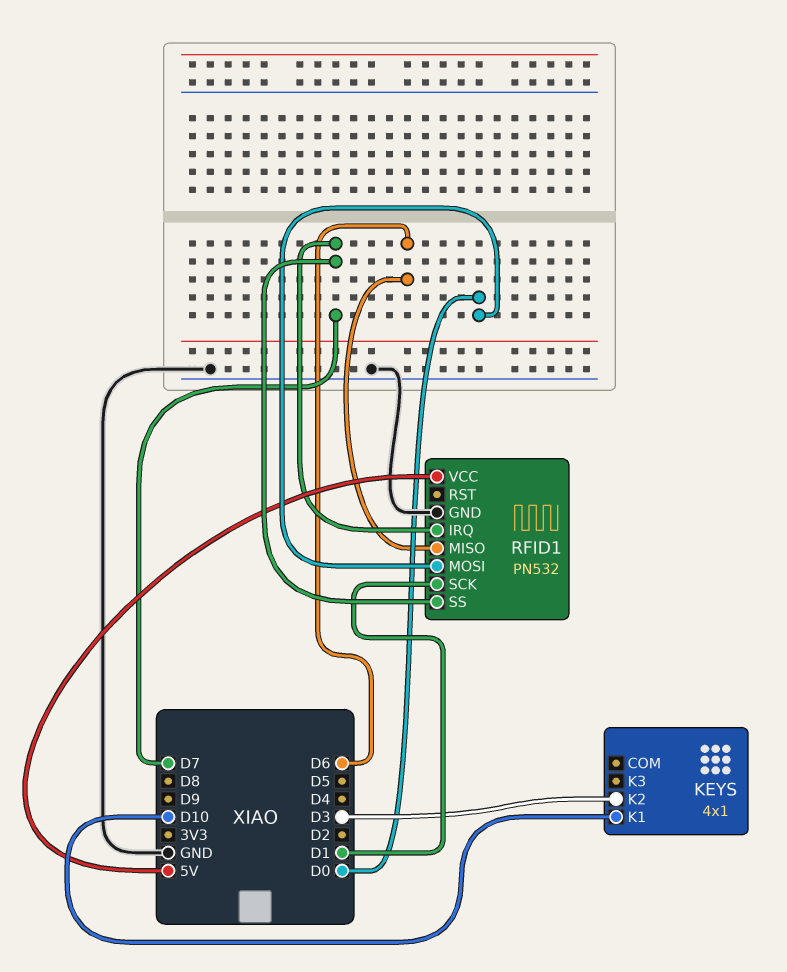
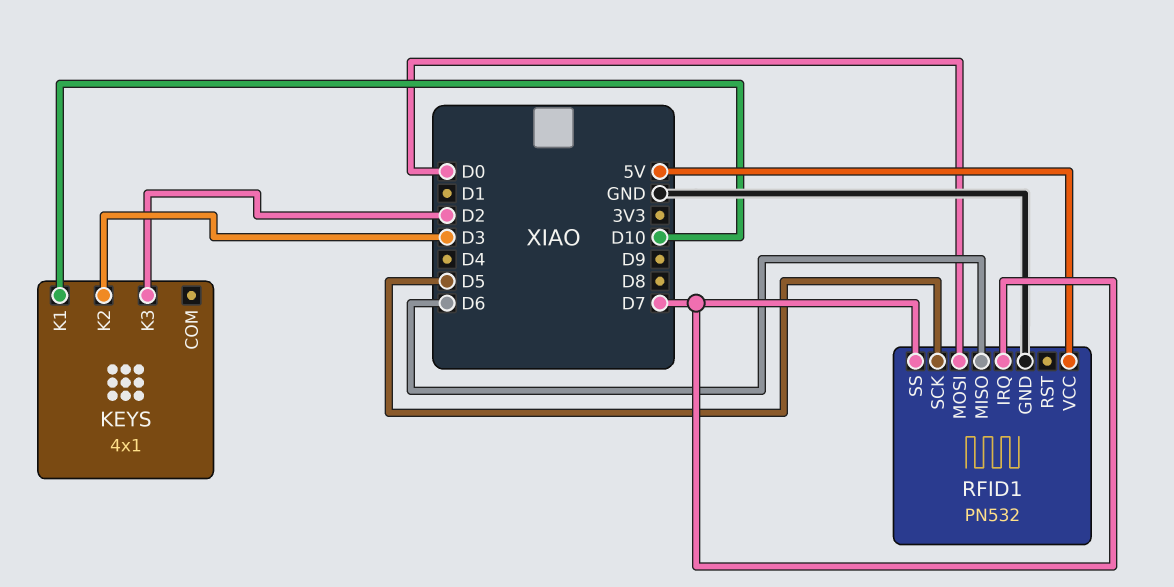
KEYS pin K3: none -> D2
RFID1 pin SCK: D1 -> D5

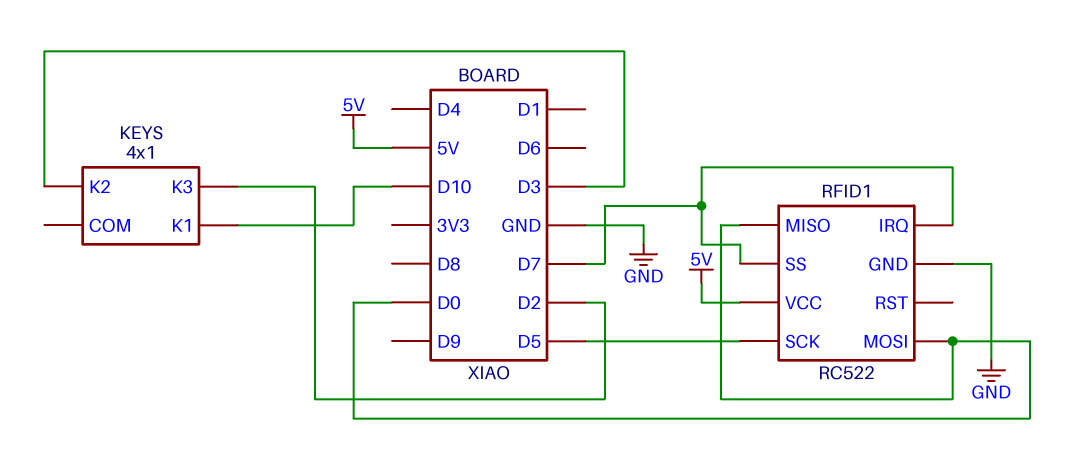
RFID1: PN532 -> RC522
RFID1 pin MISO: D6 -> D0

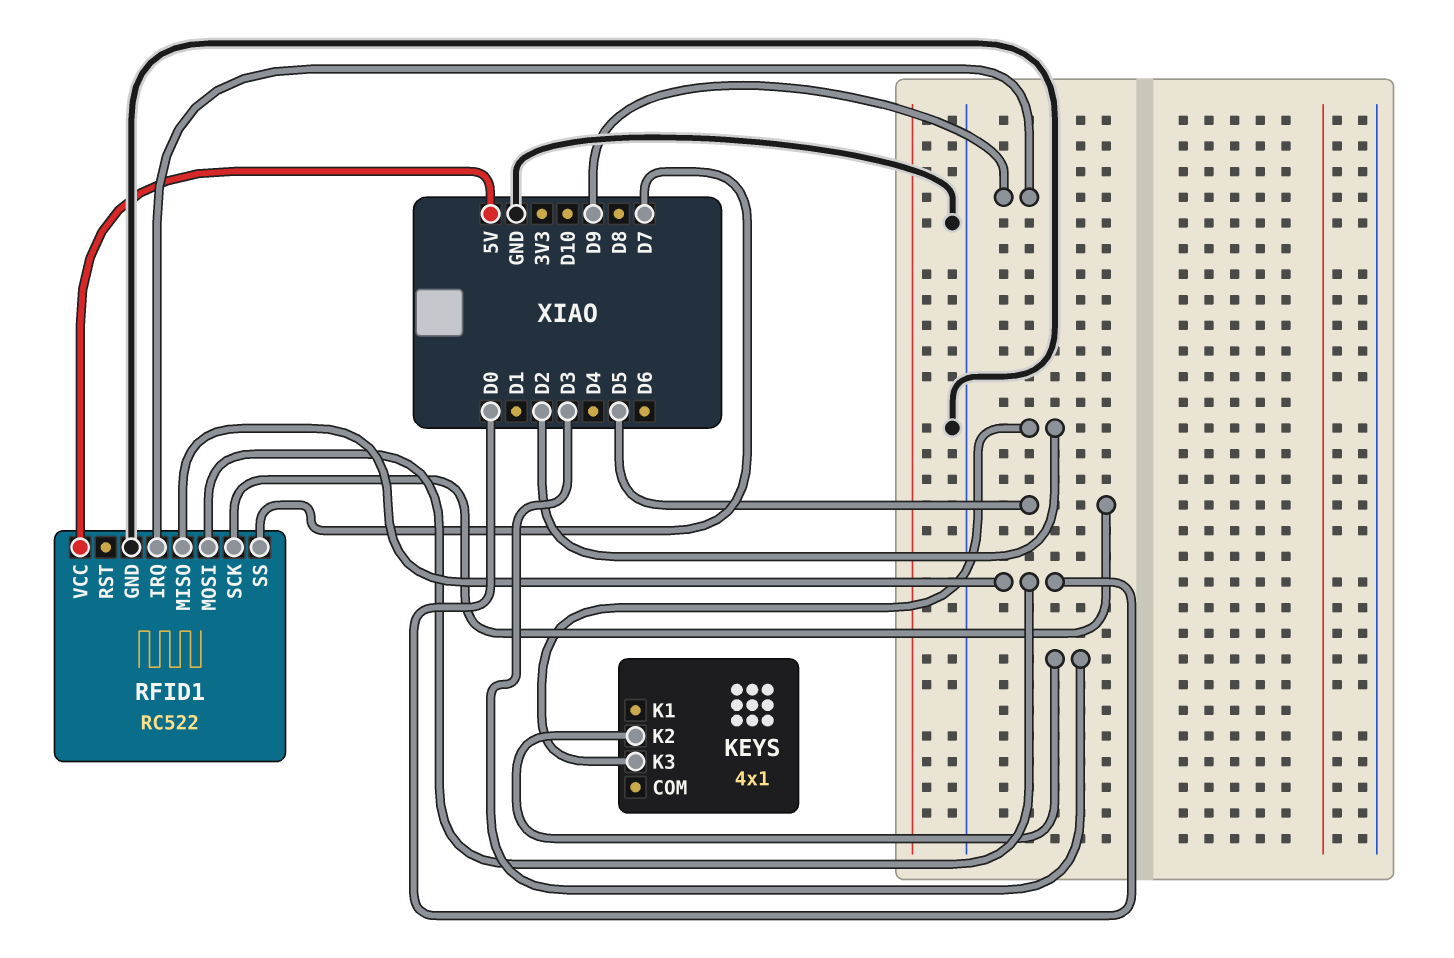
KEYS pin K1: D10 -> none
RFID1 pin IRQ: D7 -> D9

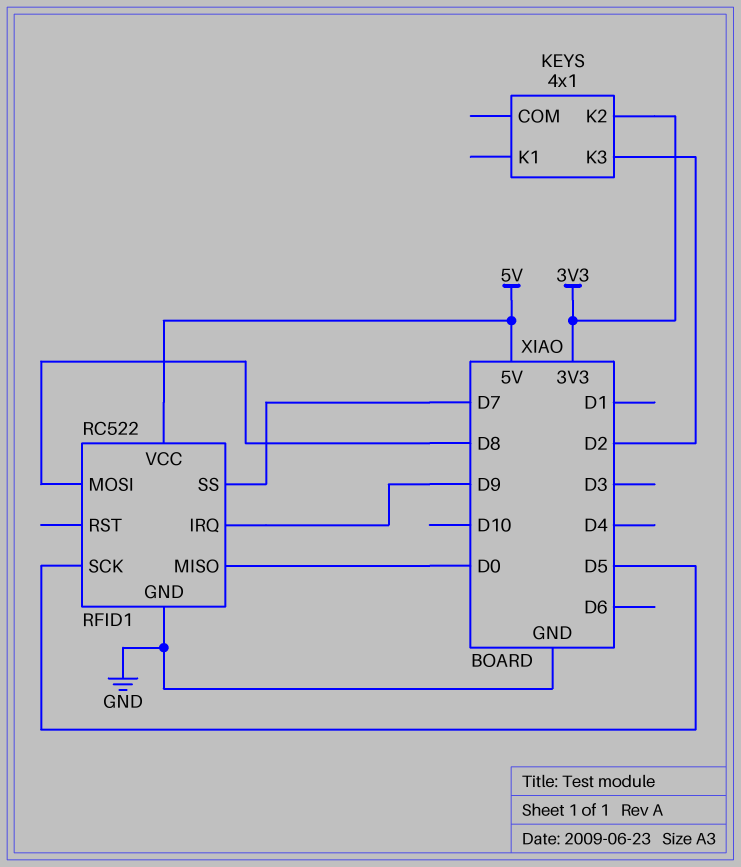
KEYS pin K2: D3 -> 3V3
RFID1 pin MOSI: D0 -> D8

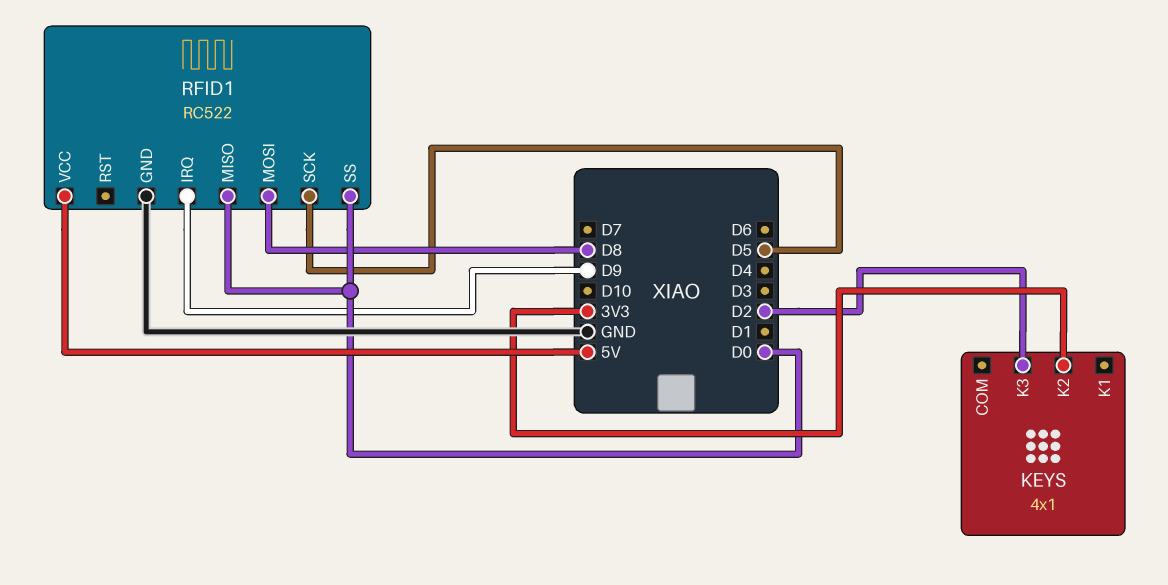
RFID1 pin SS: D7 -> D0

